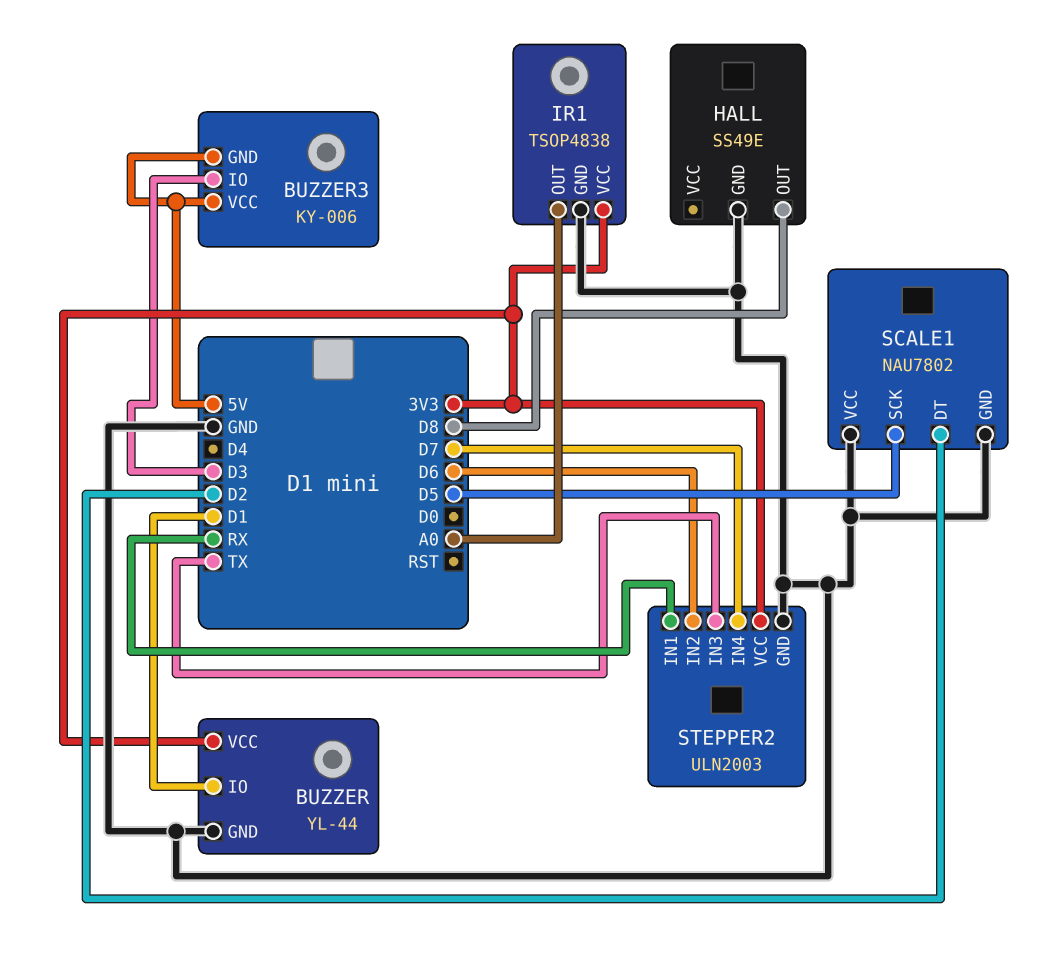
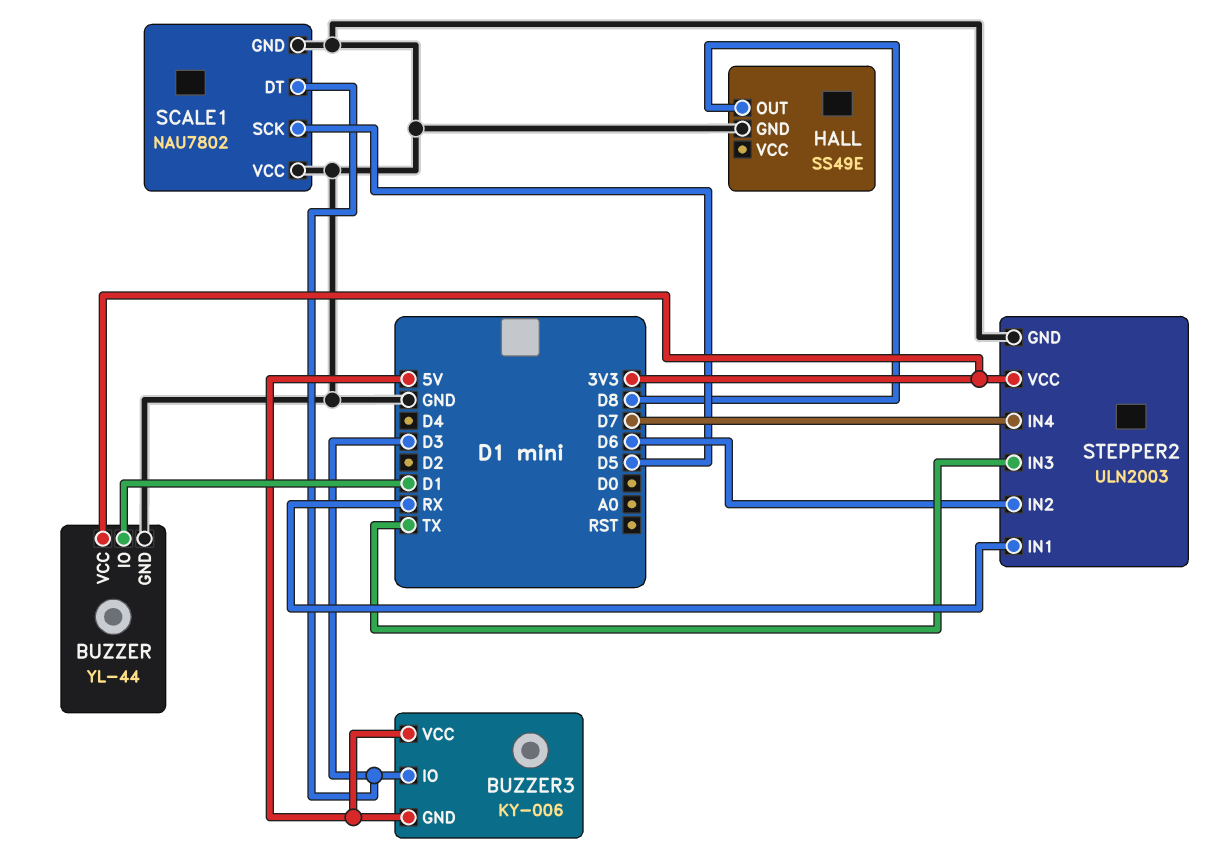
IR1: TSOP4838 -> none
IR1 pin GND: GND -> none
IR1 pin OUT: A0 -> none
IR1 pin VCC: 3V3 -> none
SCALE1 pin DT: D2 -> D3

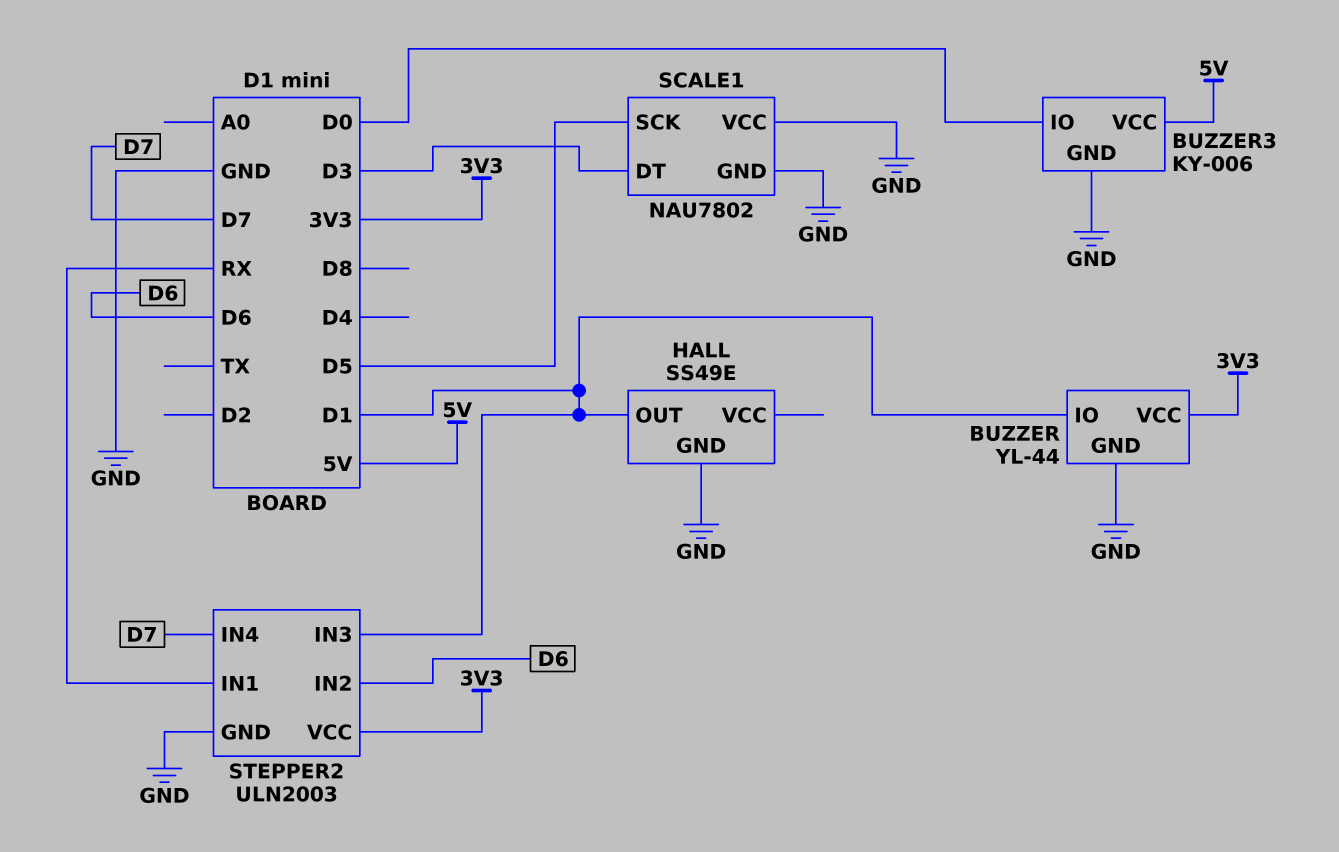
BUZZER3 pin GND: 5V -> GND
BUZZER3 pin IO: D3 -> D0
HALL pin OUT: D8 -> D1
STEPPER2 pin IN3: TX -> D1

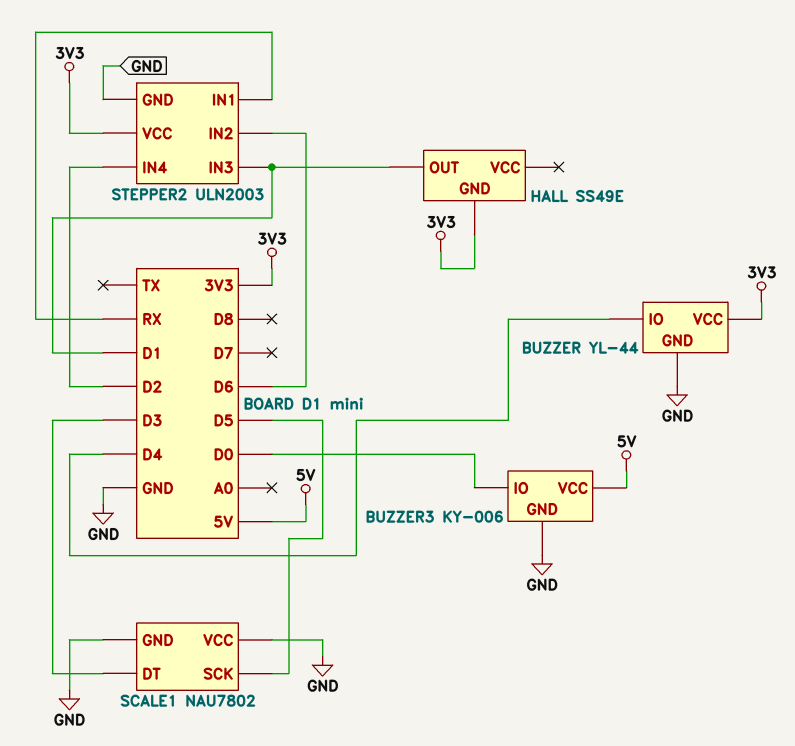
BUZZER pin IO: D1 -> D4
HALL pin GND: GND -> 3V3
STEPPER2 pin IN4: D7 -> D2

